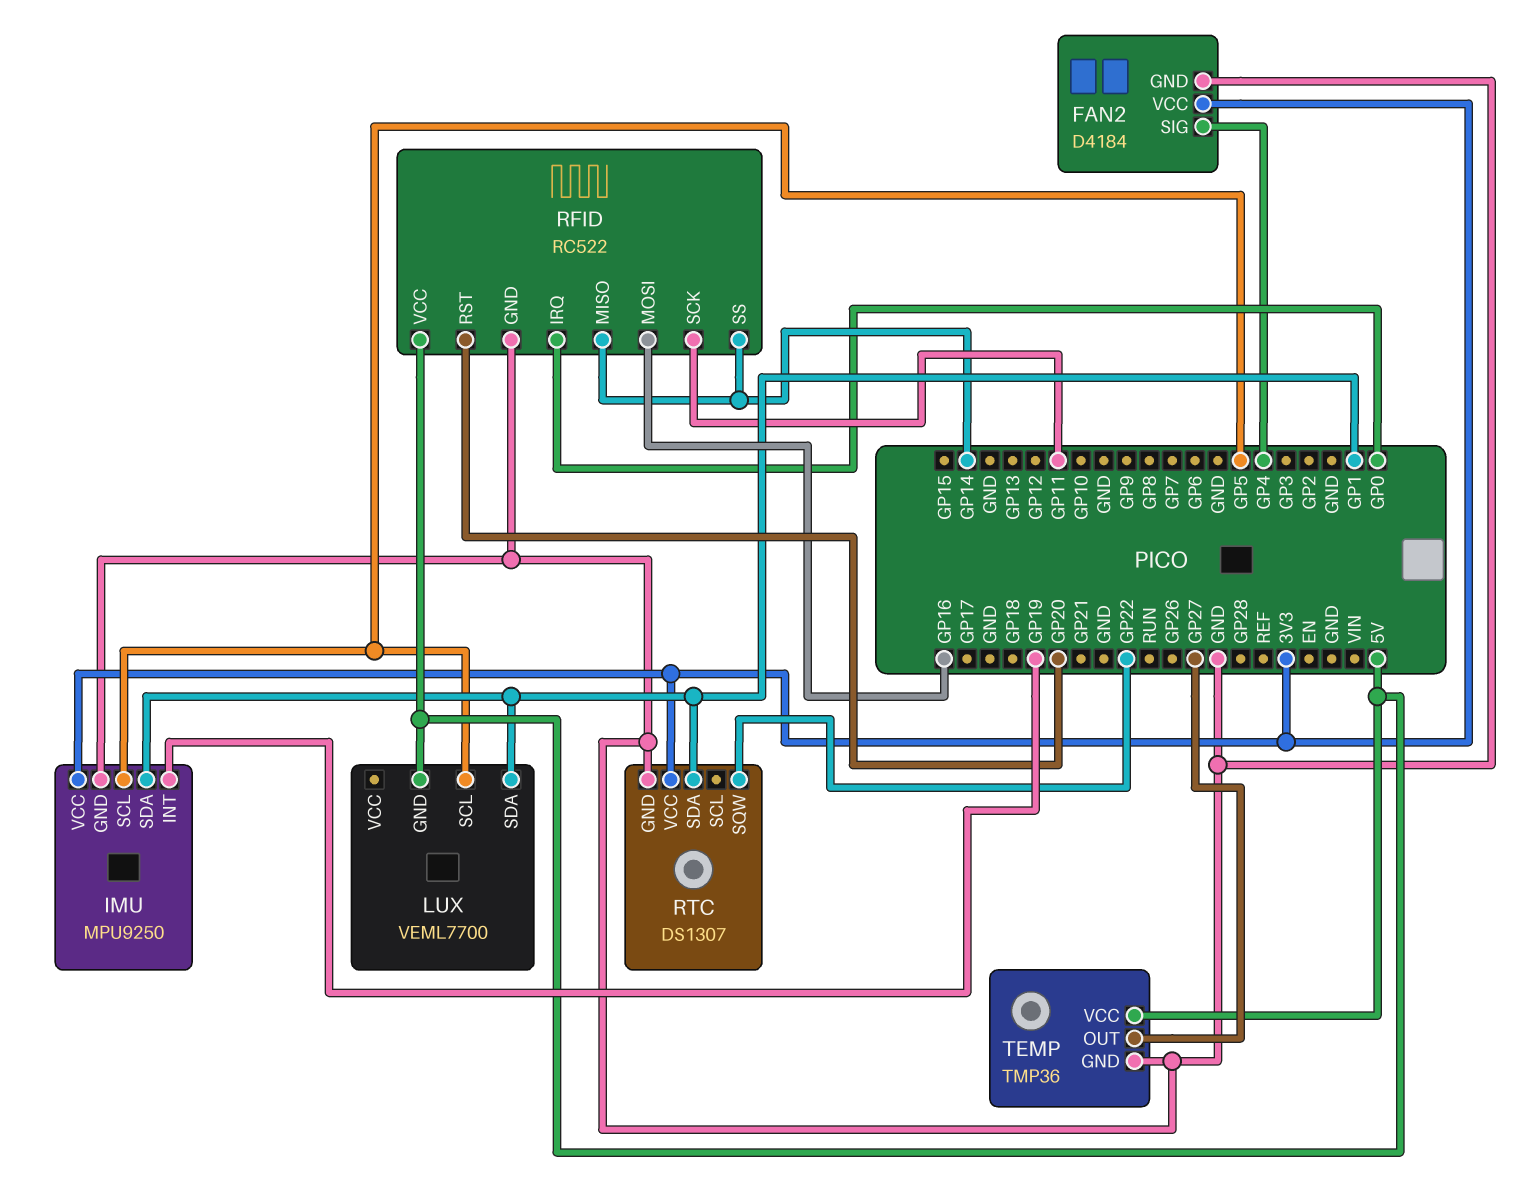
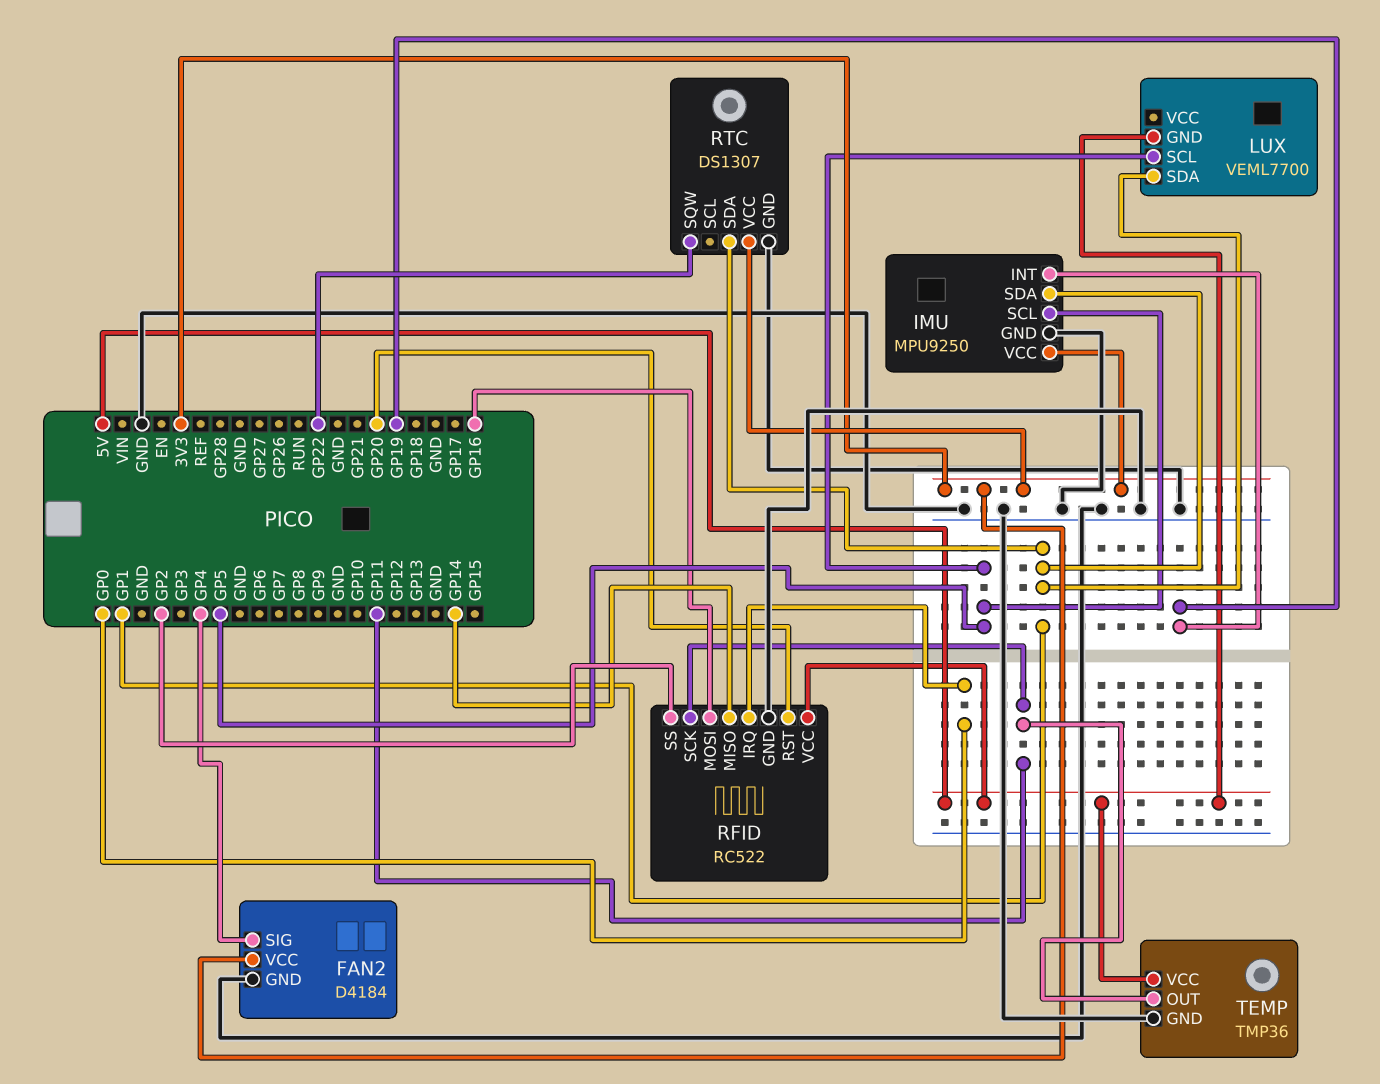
RFID pin SS: GP14 -> GP2
TEMP pin OUT: GP27 -> GP11

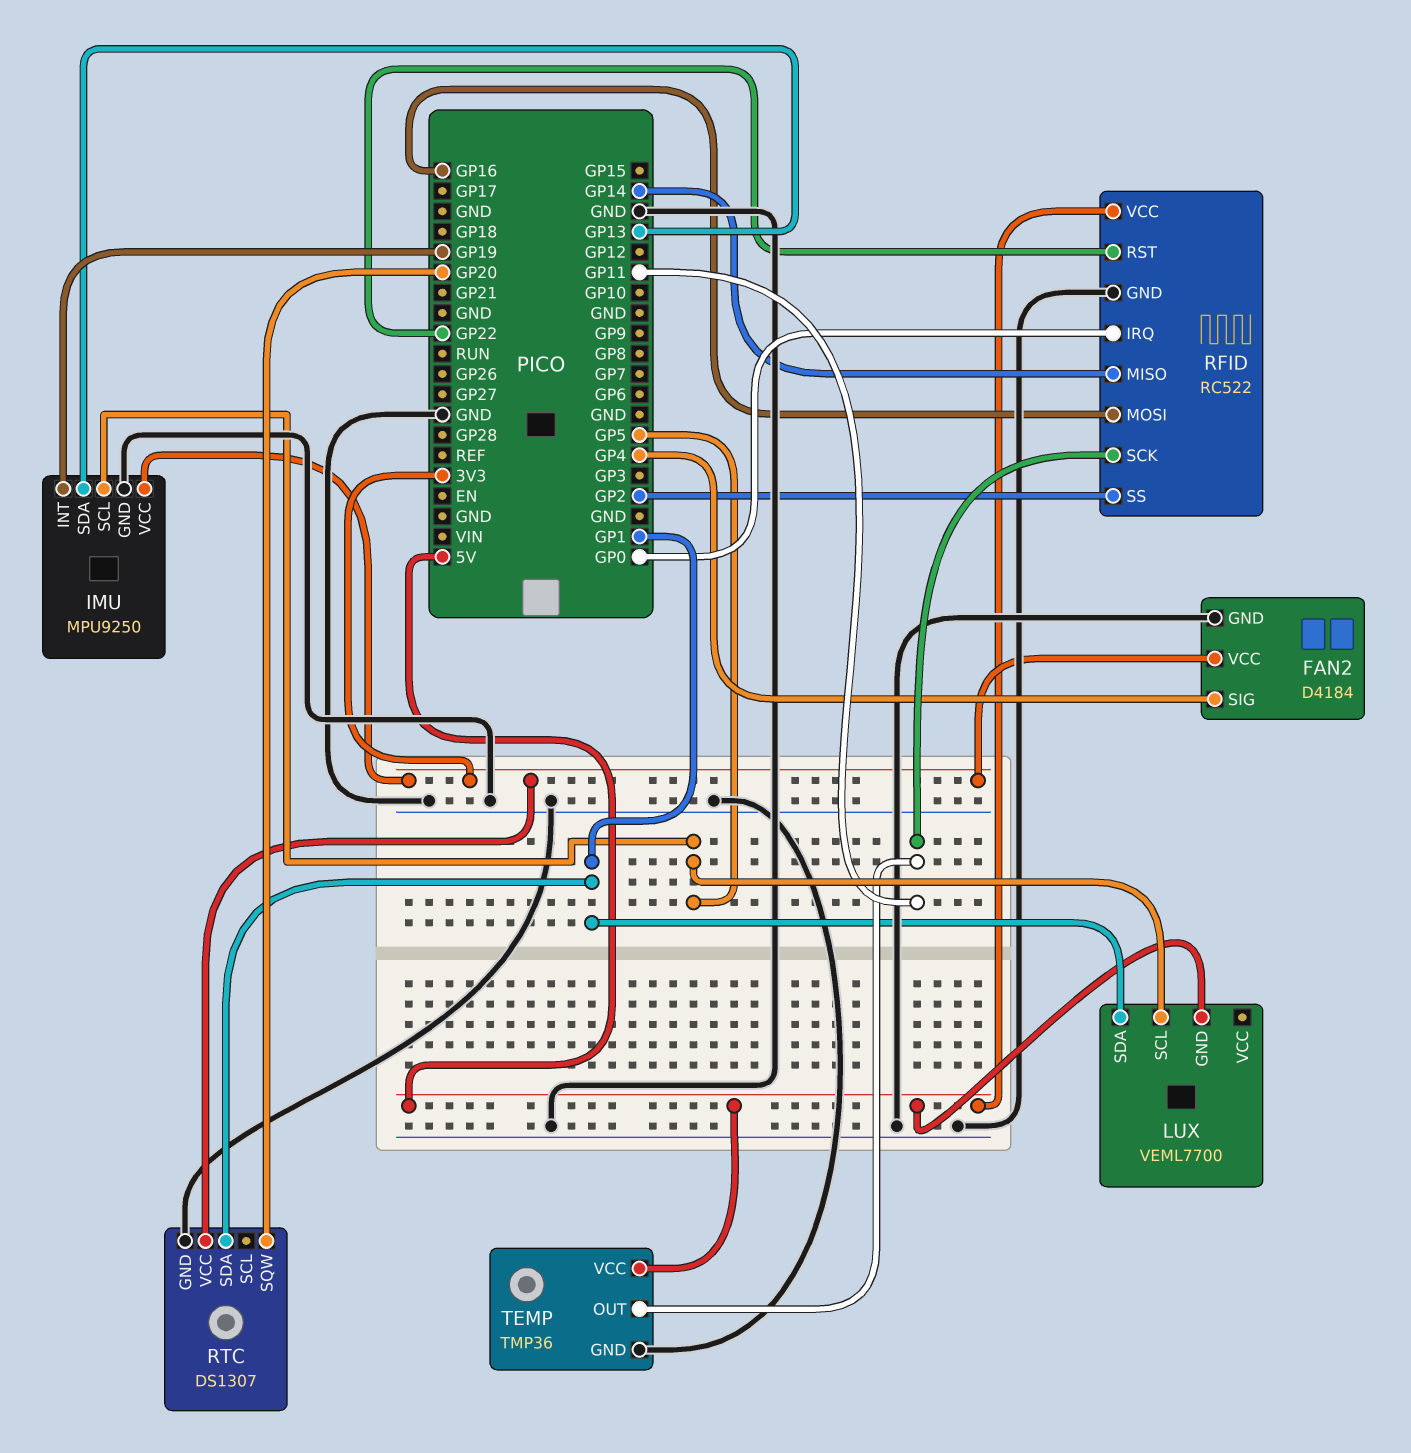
IMU pin SDA: GP1 -> GP13
RFID pin RST: GP20 -> GP22
RTC pin SQW: GP22 -> GP20

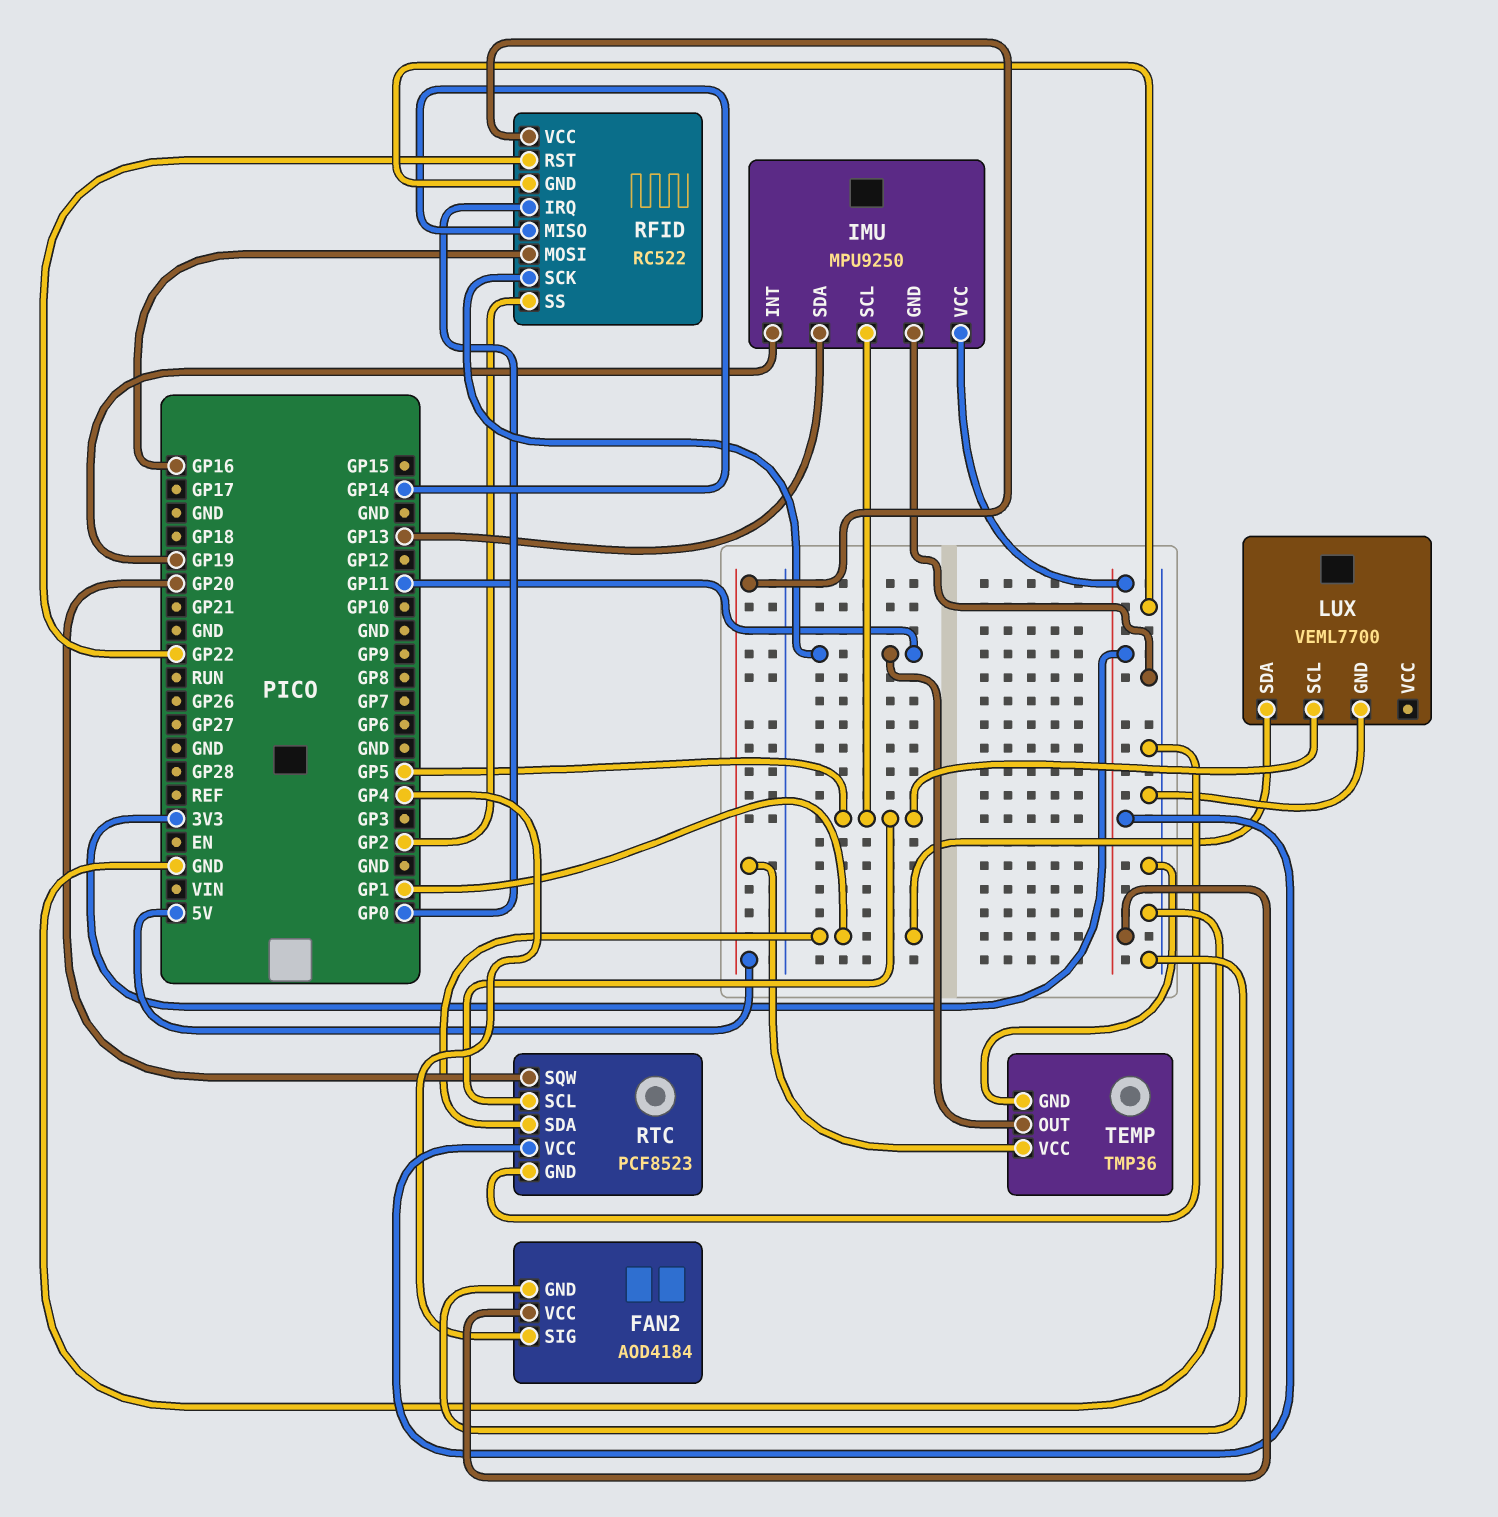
FAN2: D4184 -> AOD4184
LUX pin GND: 5V -> GND
RTC: DS1307 -> PCF8523
RTC pin SCL: none -> GP5

